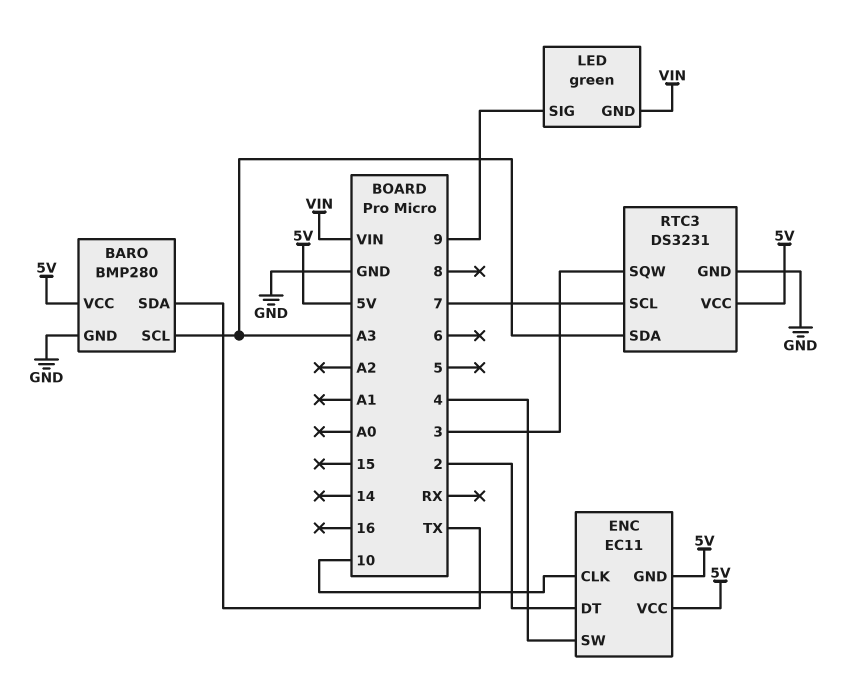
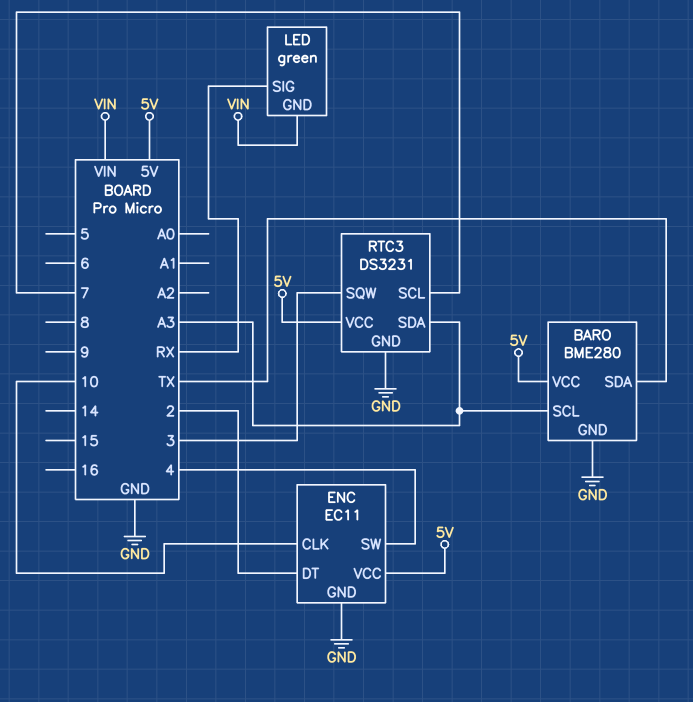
BARO: BMP280 -> BME280
ENC pin GND: 5V -> GND
LED pin SIG: 9 -> RX

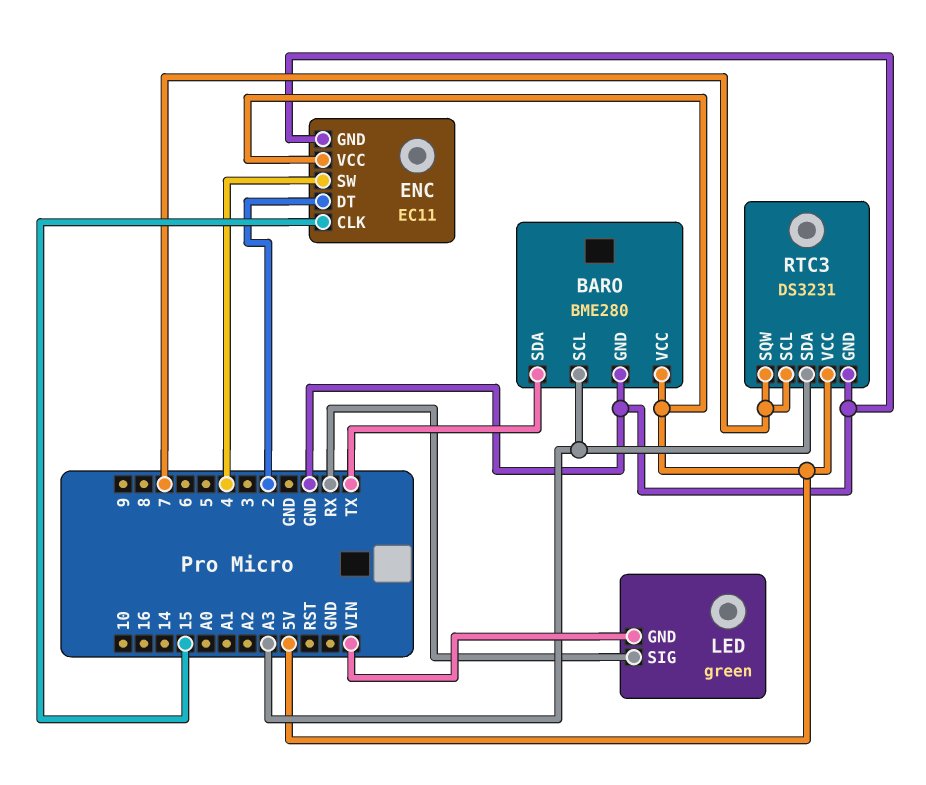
ENC pin CLK: 10 -> 15
RTC3 pin SQW: 3 -> 7

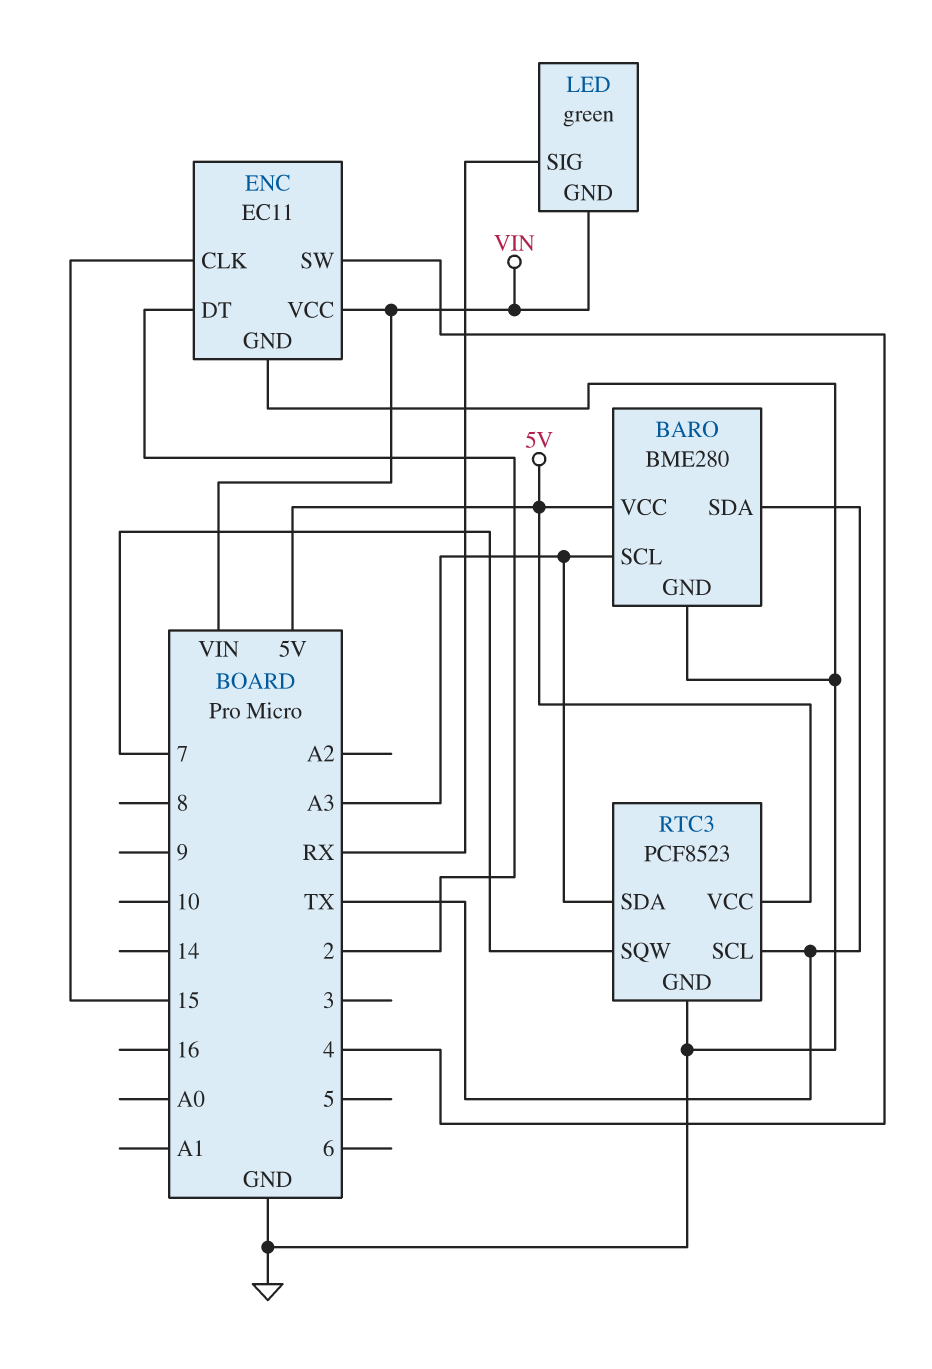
ENC pin VCC: 5V -> VIN
RTC3: DS3231 -> PCF8523
RTC3 pin SCL: 7 -> TX

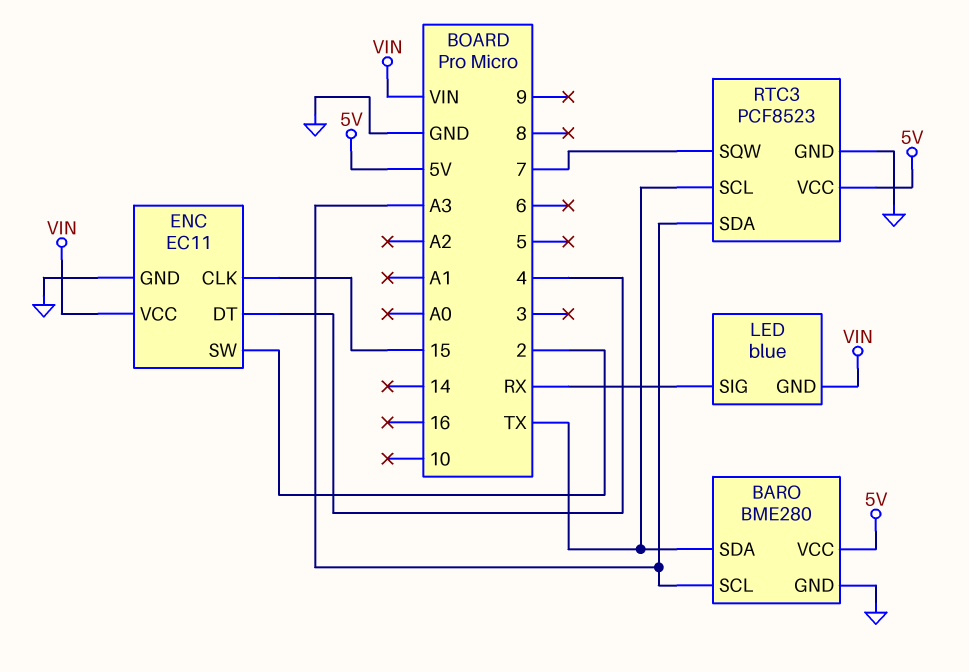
ENC pin DT: 2 -> 4
ENC pin SW: 4 -> 2
LED: green -> blue

